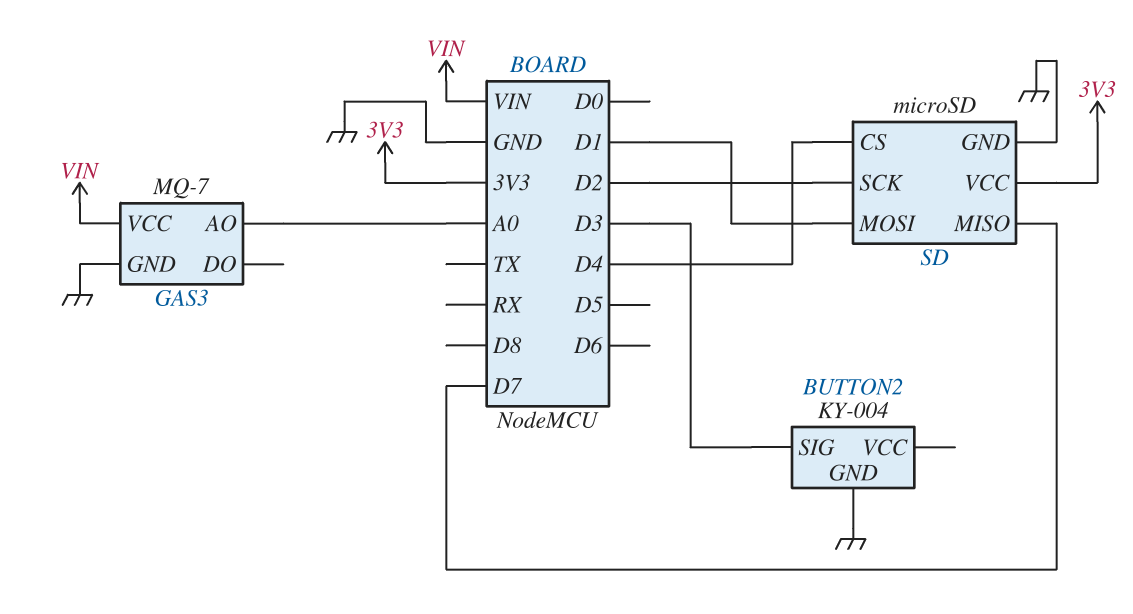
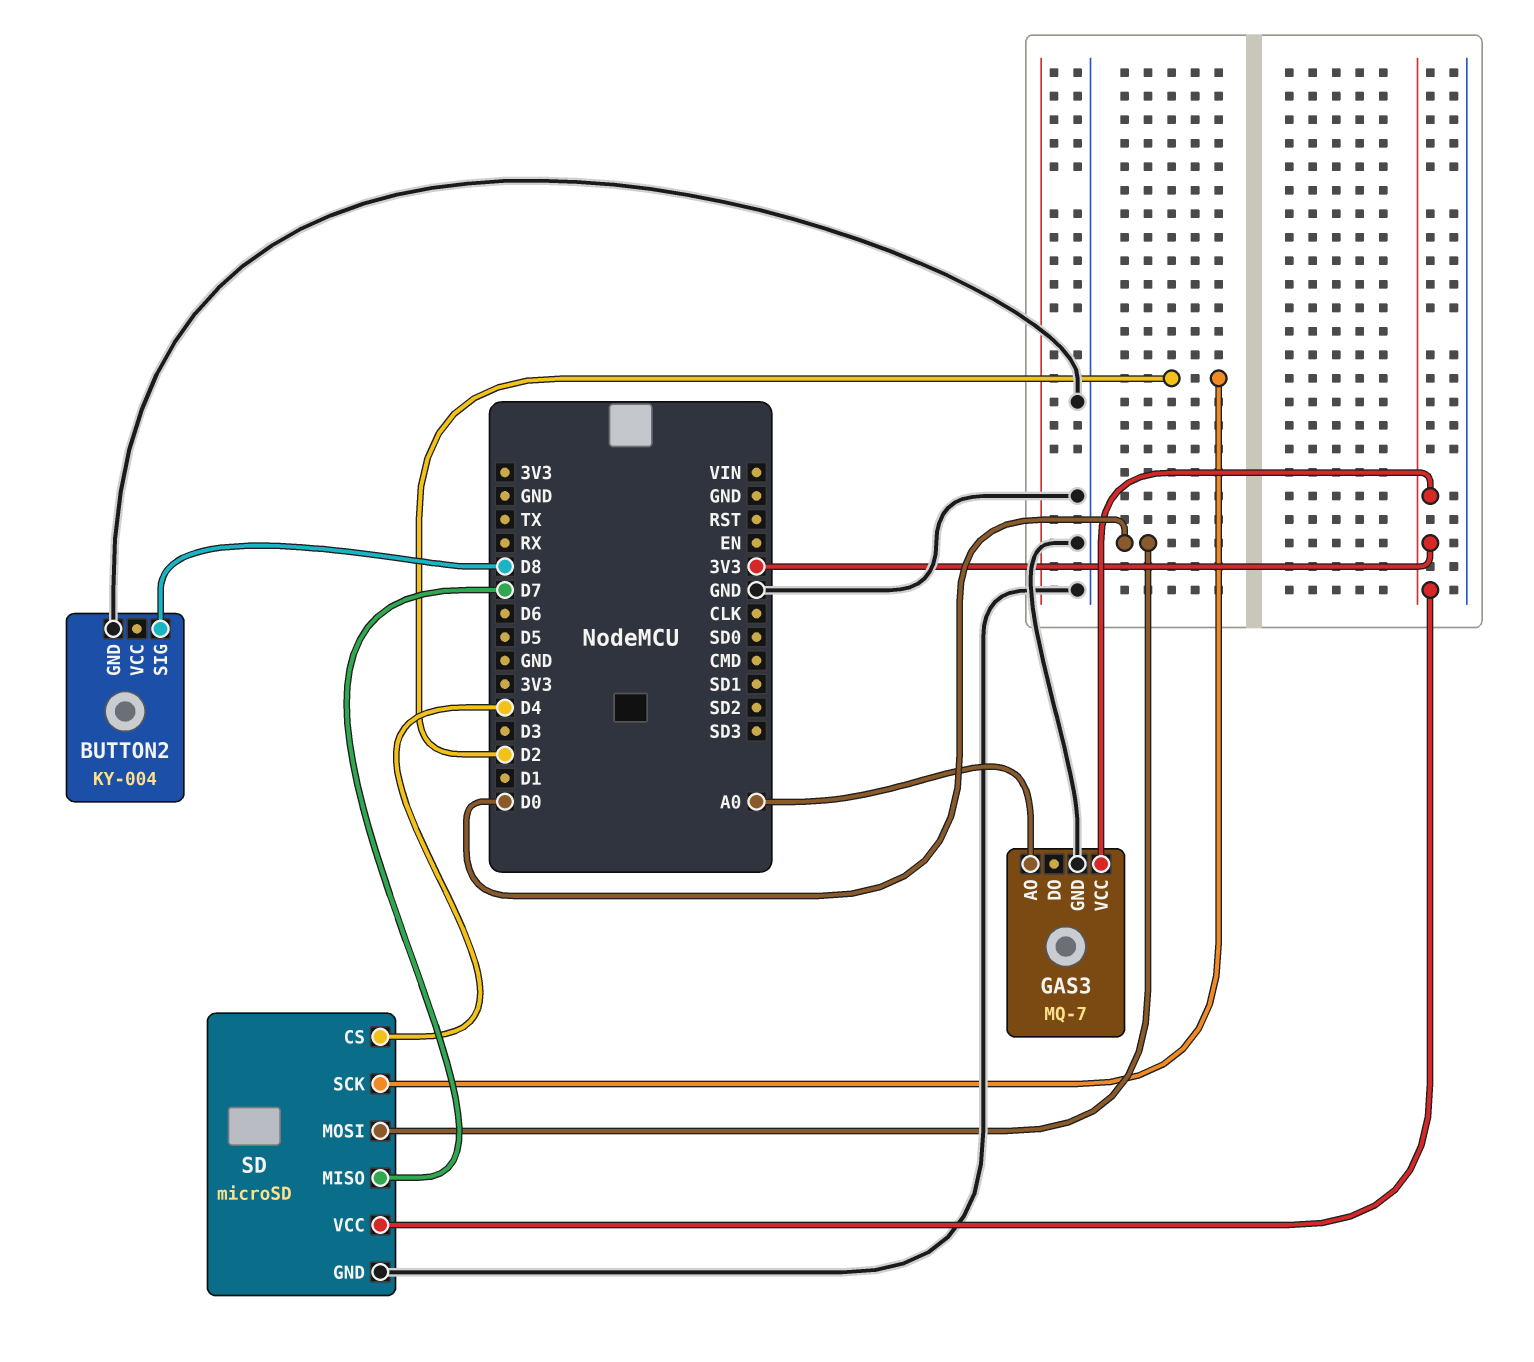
BUTTON2 pin SIG: D3 -> D8
GAS3 pin VCC: VIN -> 3V3
SD pin MOSI: D1 -> D0

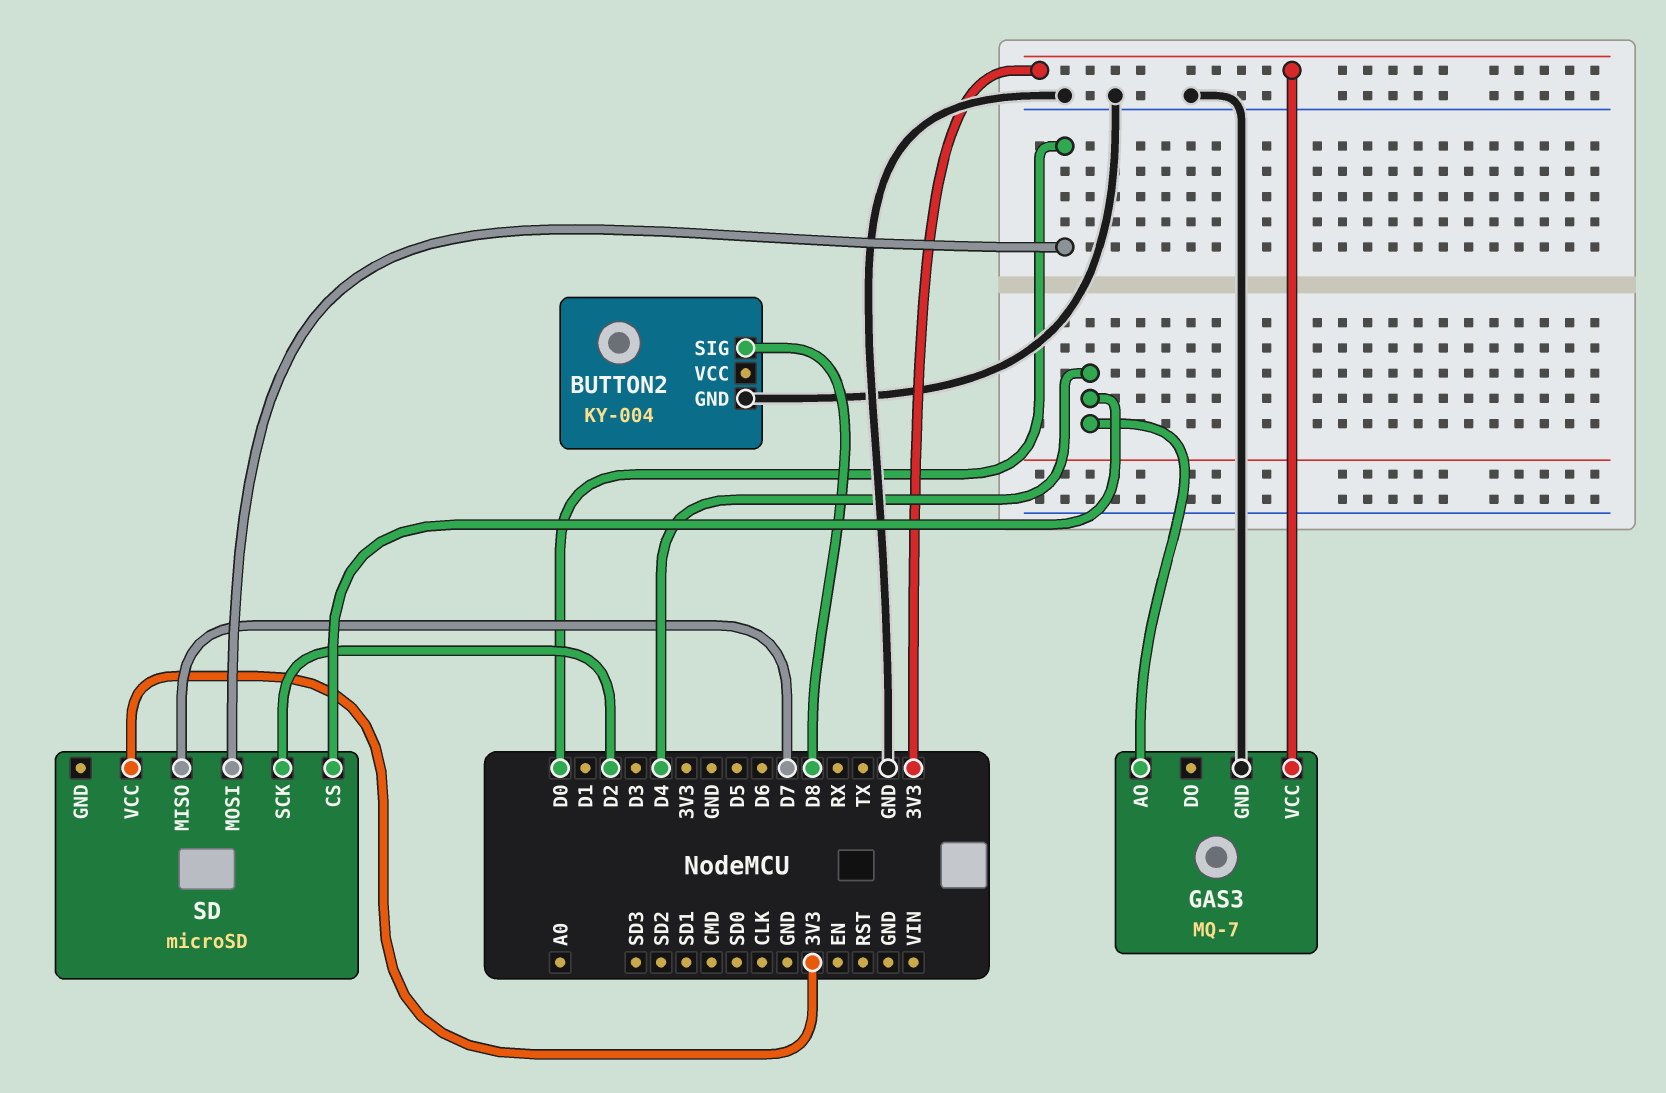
GAS3 pin AO: A0 -> D4
SD pin GND: GND -> none

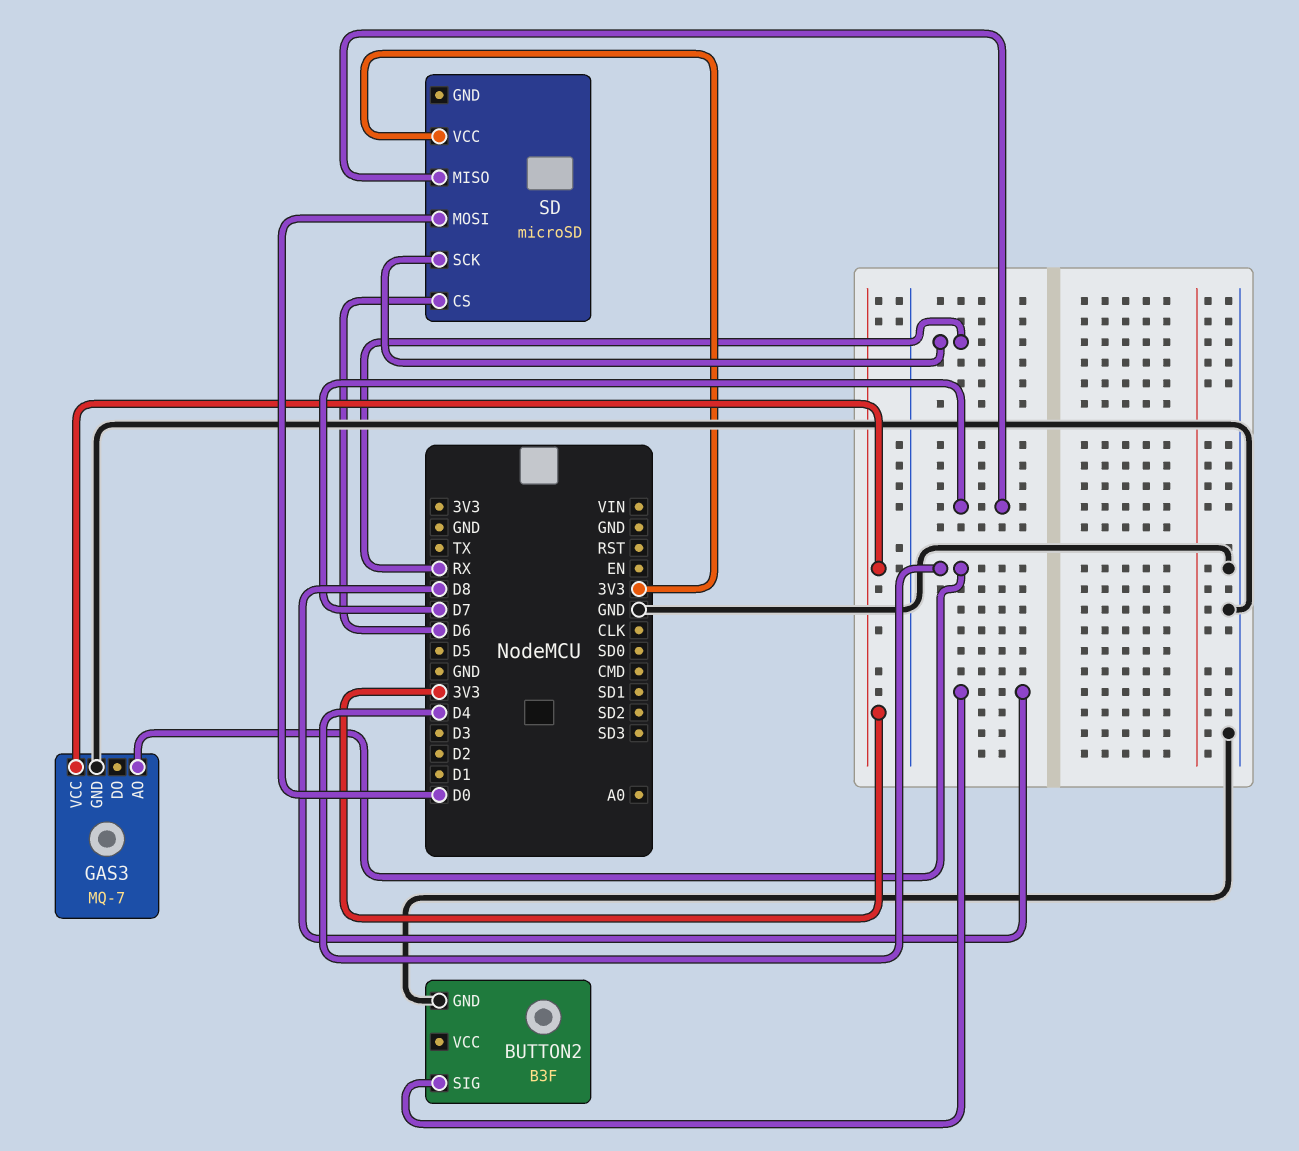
BUTTON2: KY-004 -> B3F
SD pin CS: D4 -> D6
SD pin SCK: D2 -> RX

